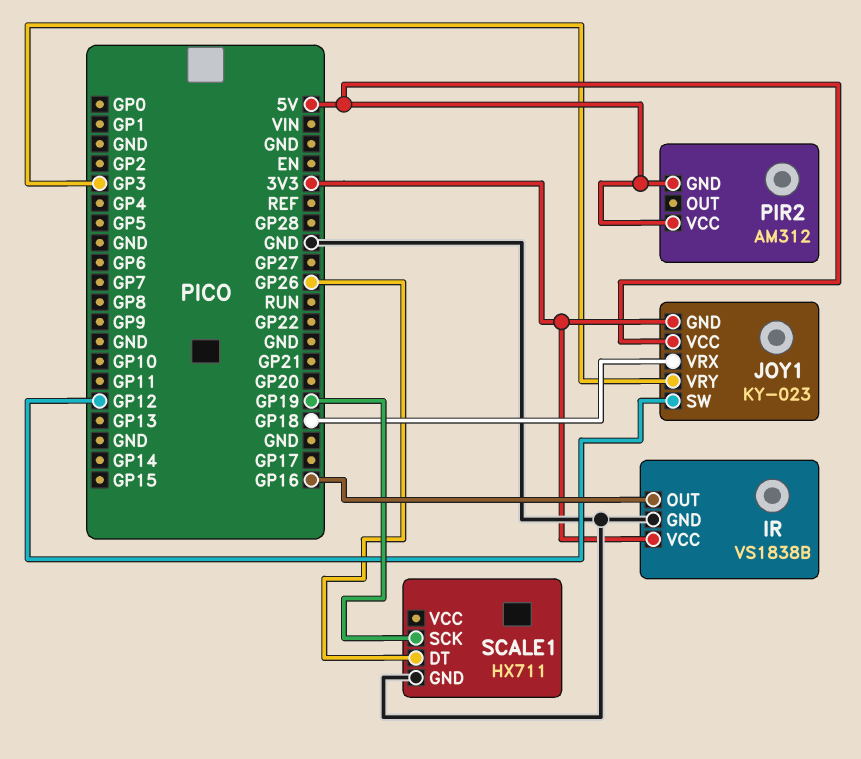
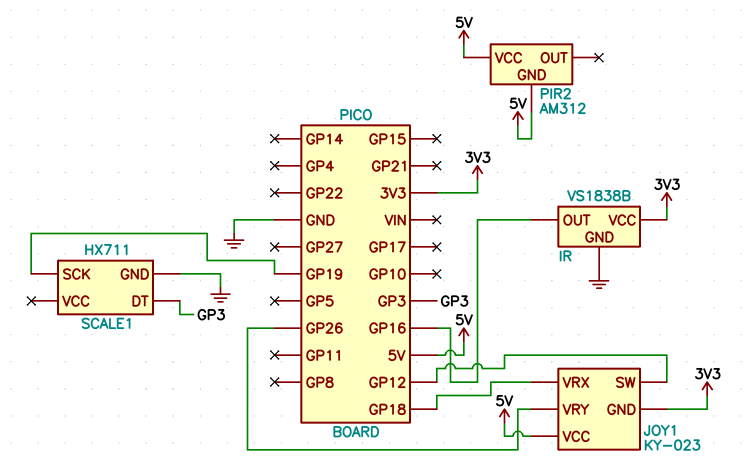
JOY1 pin VRY: GP3 -> GP26
SCALE1 pin DT: GP26 -> GP3

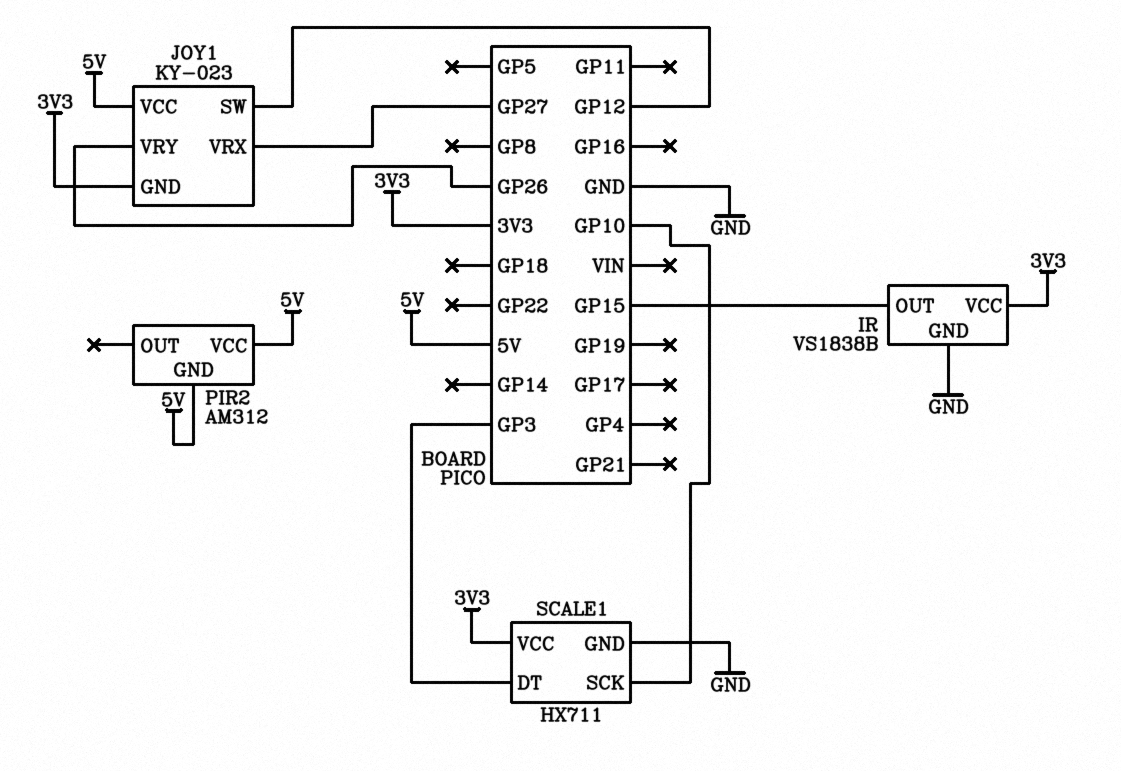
IR pin OUT: GP16 -> GP15
JOY1 pin VRX: GP18 -> GP27
SCALE1 pin SCK: GP19 -> GP10
SCALE1 pin VCC: none -> 3V3

